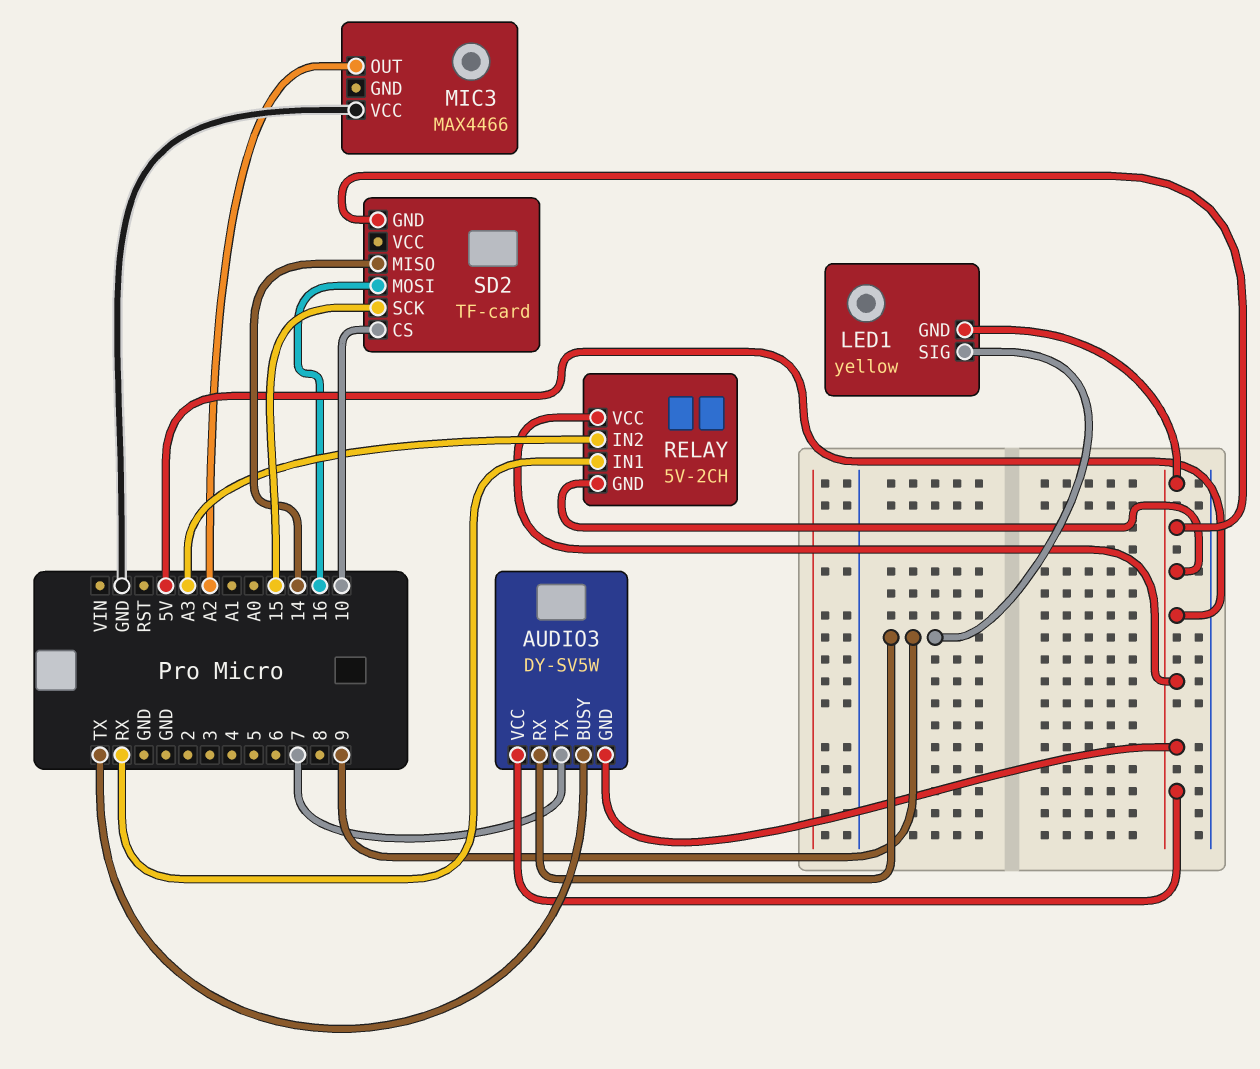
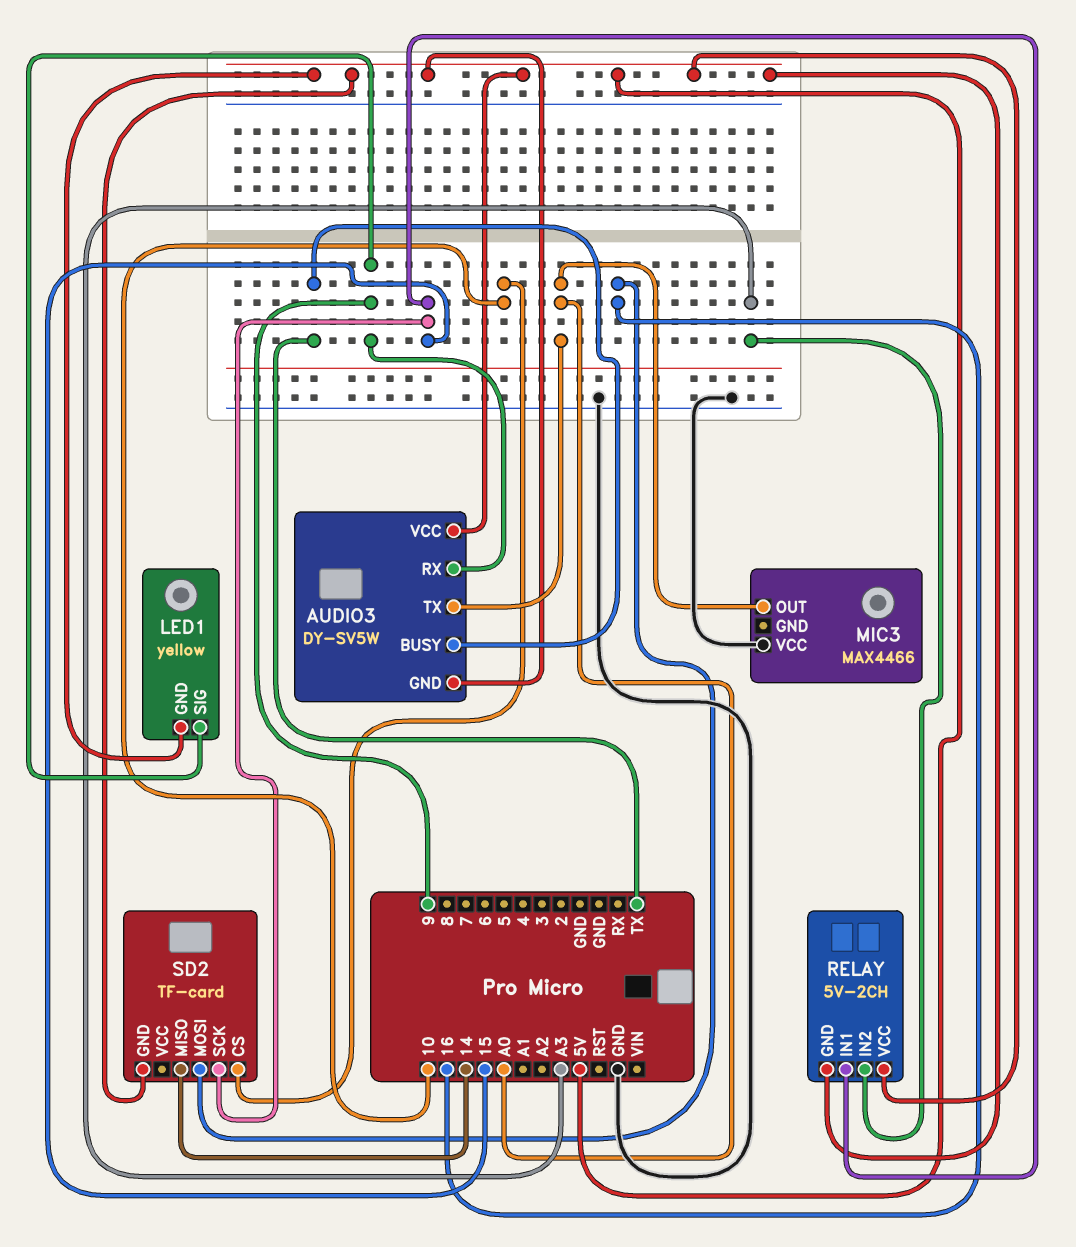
AUDIO3 pin TX: 7 -> A0
MIC3 pin OUT: A2 -> A0
RELAY pin IN1: RX -> 15

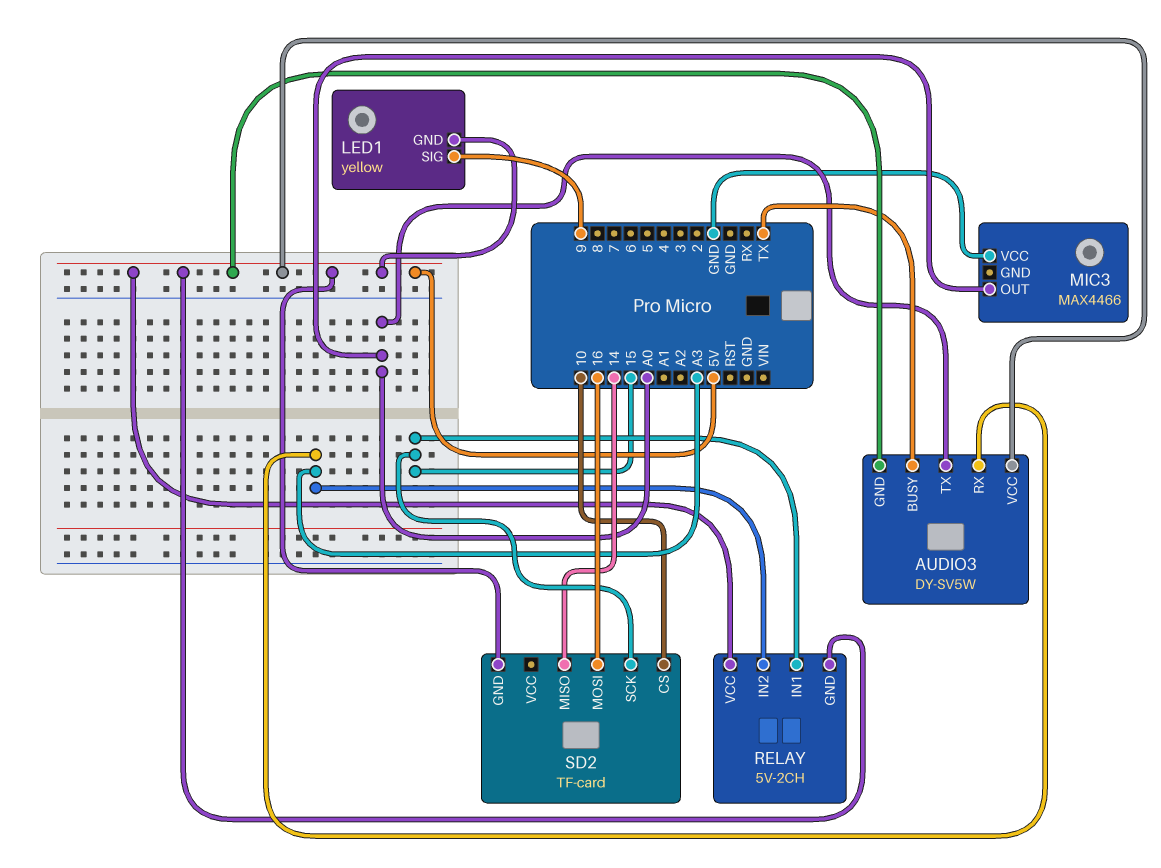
AUDIO3 pin RX: 9 -> A3

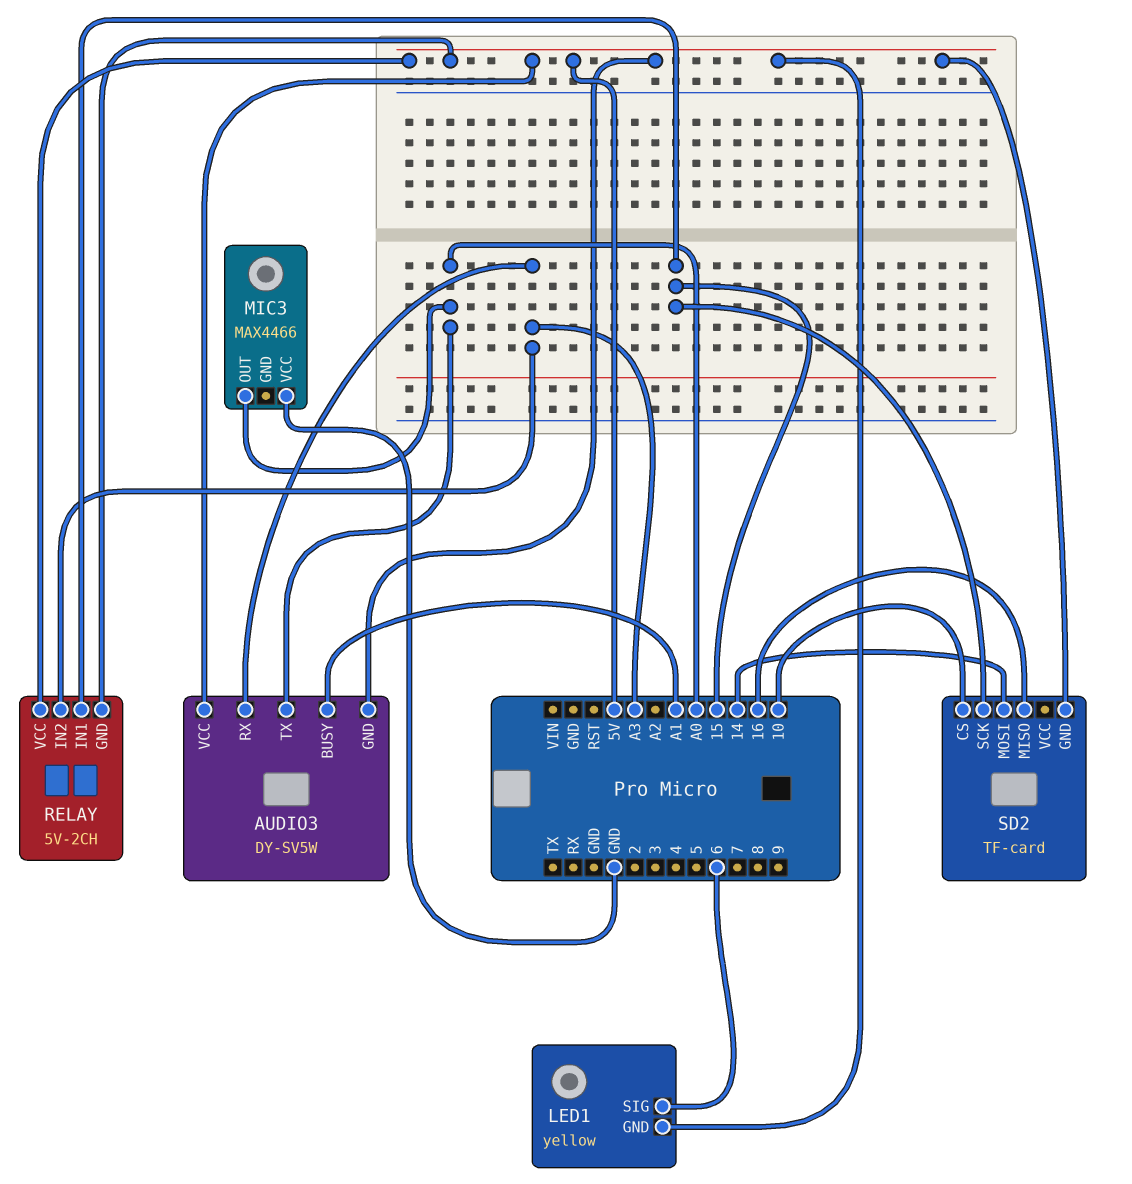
AUDIO3 pin BUSY: TX -> A1
LED1 pin SIG: 9 -> 6
SD2 pin MISO: 14 -> 16
SD2 pin MOSI: 16 -> 14

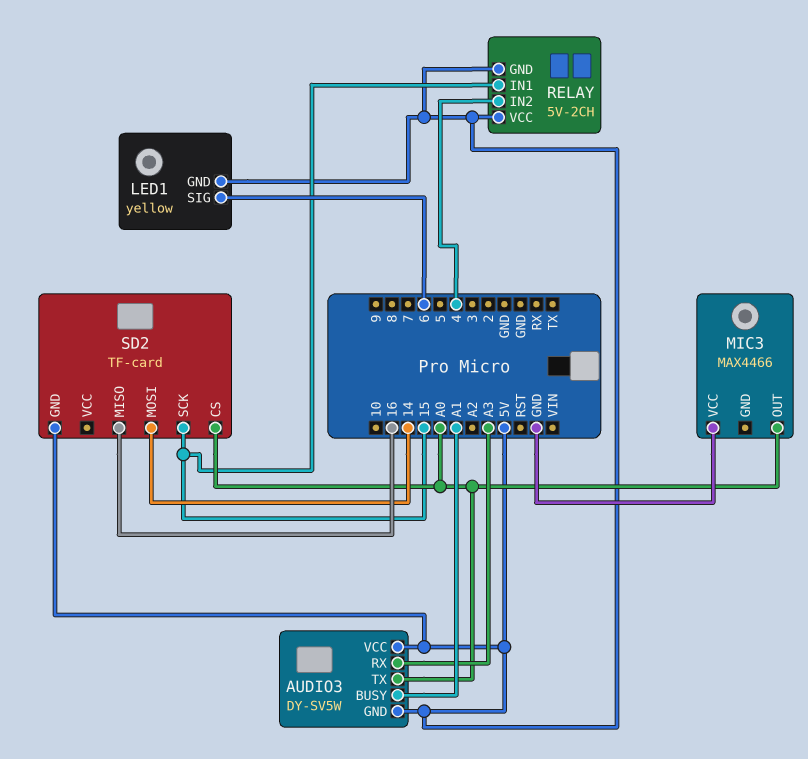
RELAY pin IN2: A3 -> 4
SD2 pin CS: 10 -> A0

